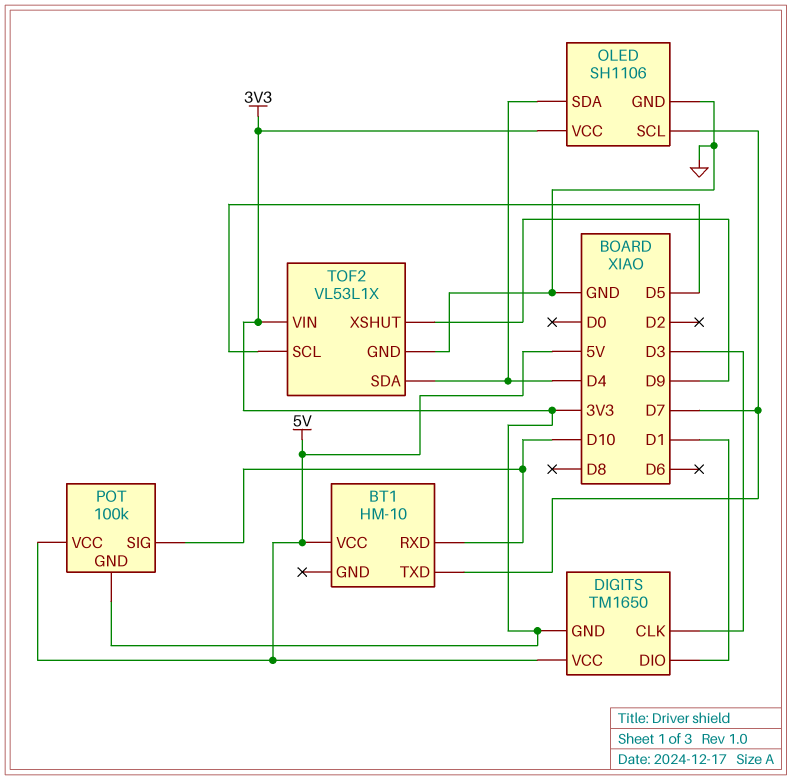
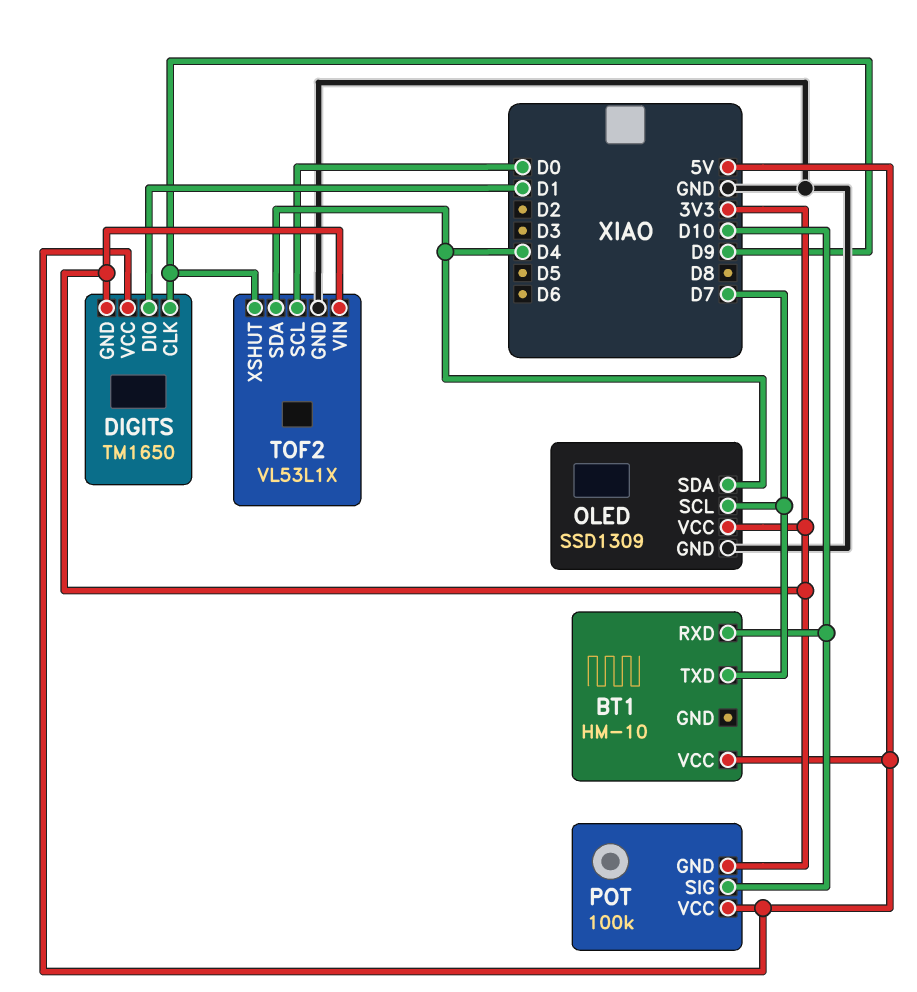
DIGITS pin CLK: D3 -> D9
OLED: SH1106 -> SSD1309
TOF2 pin SCL: D5 -> D0

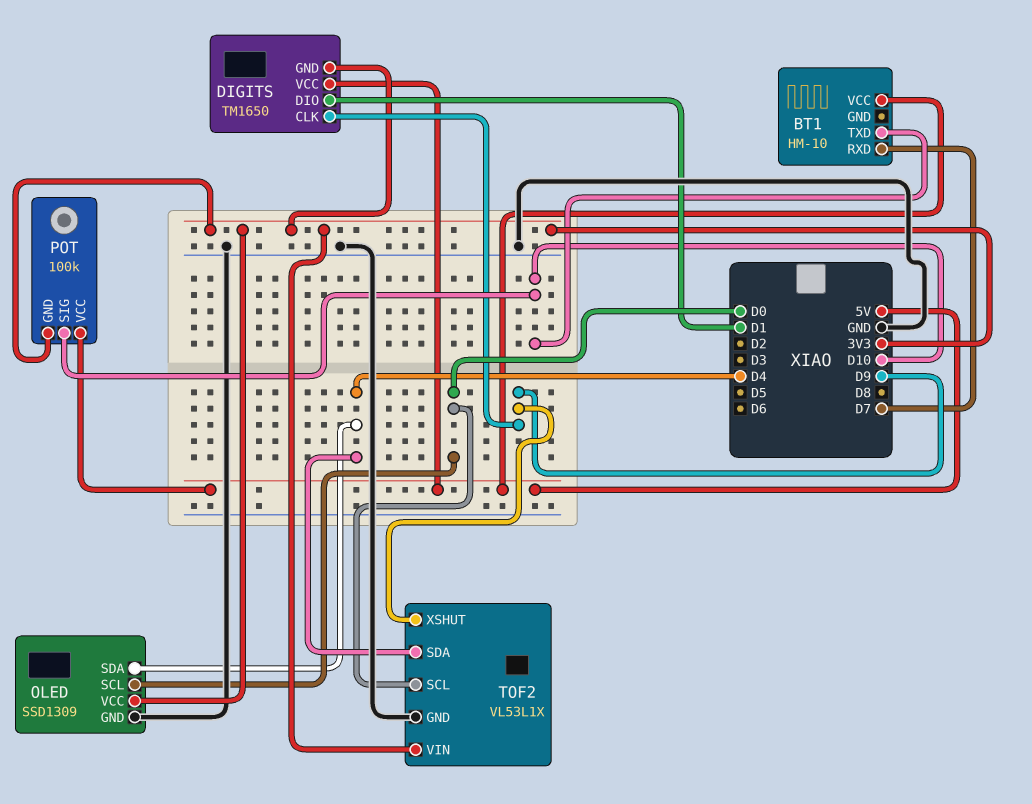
BT1 pin RXD: D10 -> D7
BT1 pin TXD: D7 -> D10
OLED pin SCL: D7 -> D0

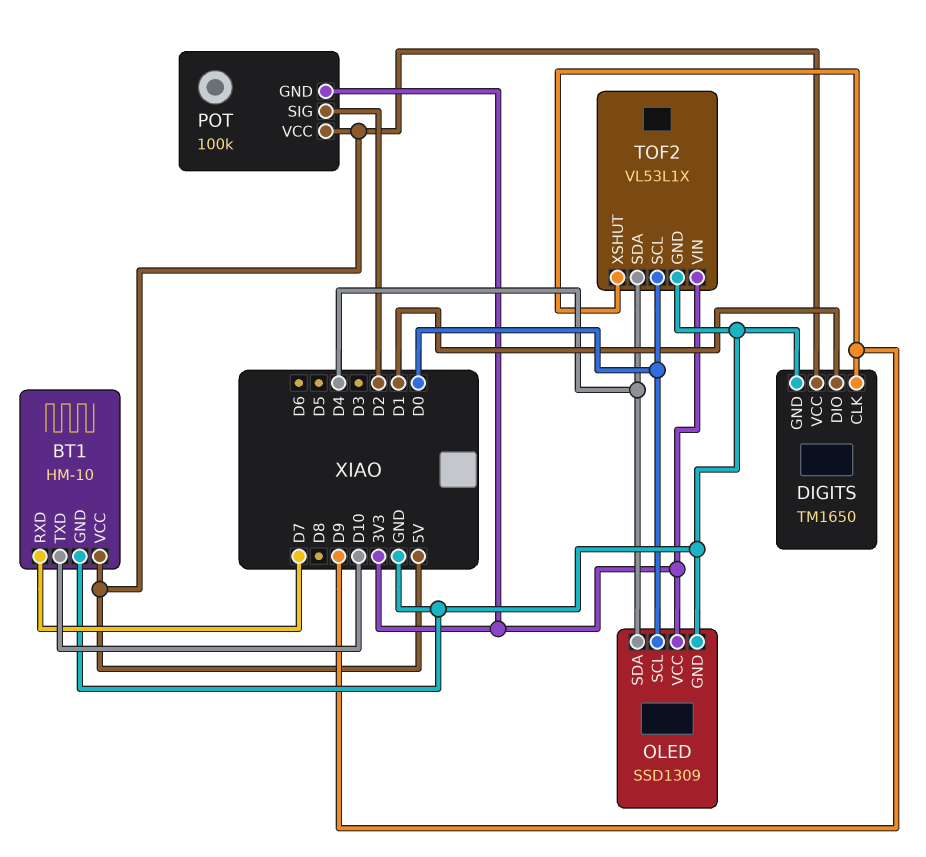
BT1 pin GND: none -> GND
DIGITS pin GND: 3V3 -> GND
POT pin SIG: D10 -> D2

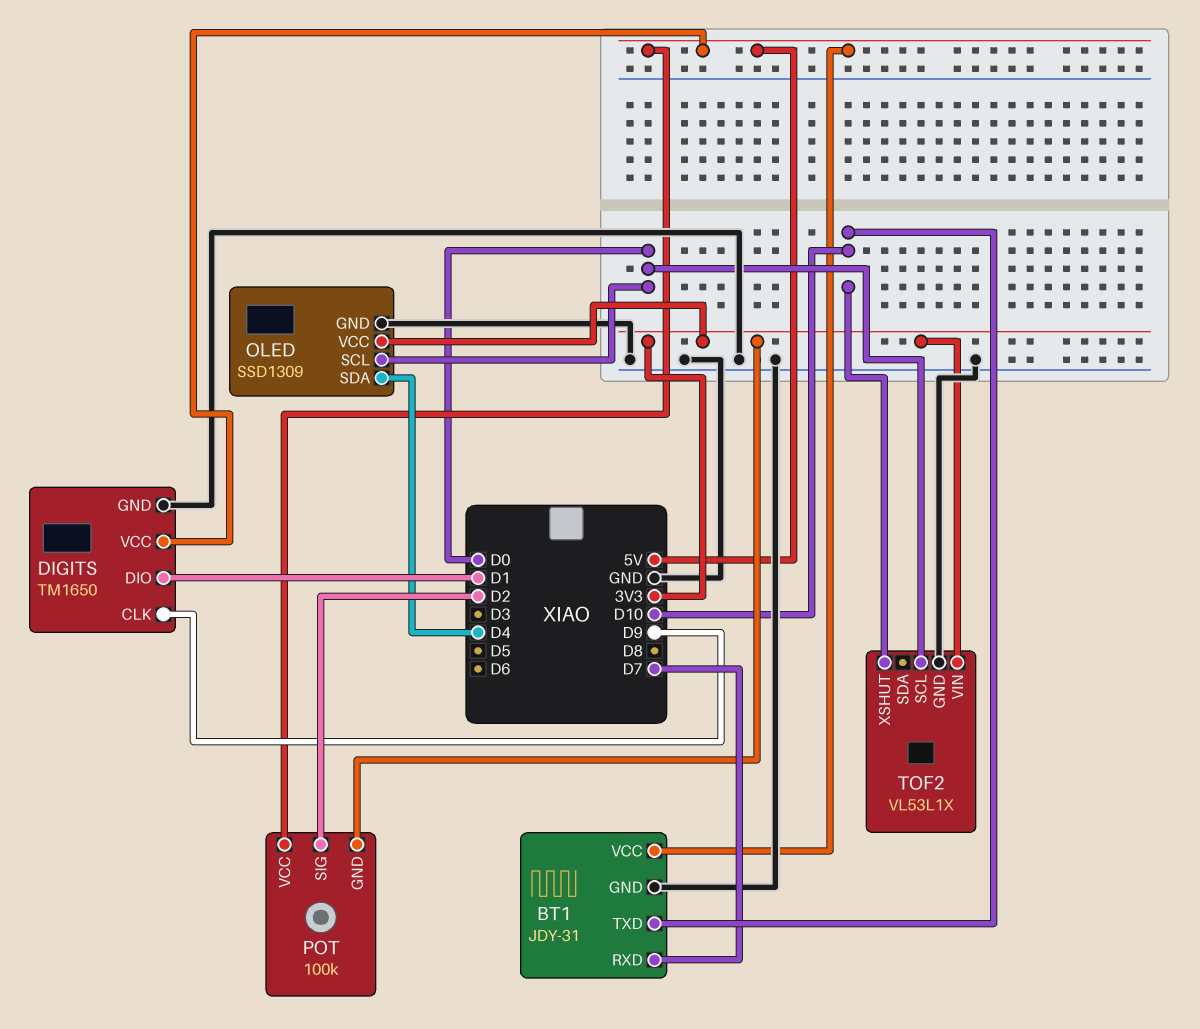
BT1: HM-10 -> JDY-31
TOF2 pin SDA: D4 -> none
TOF2 pin XSHUT: D9 -> D10

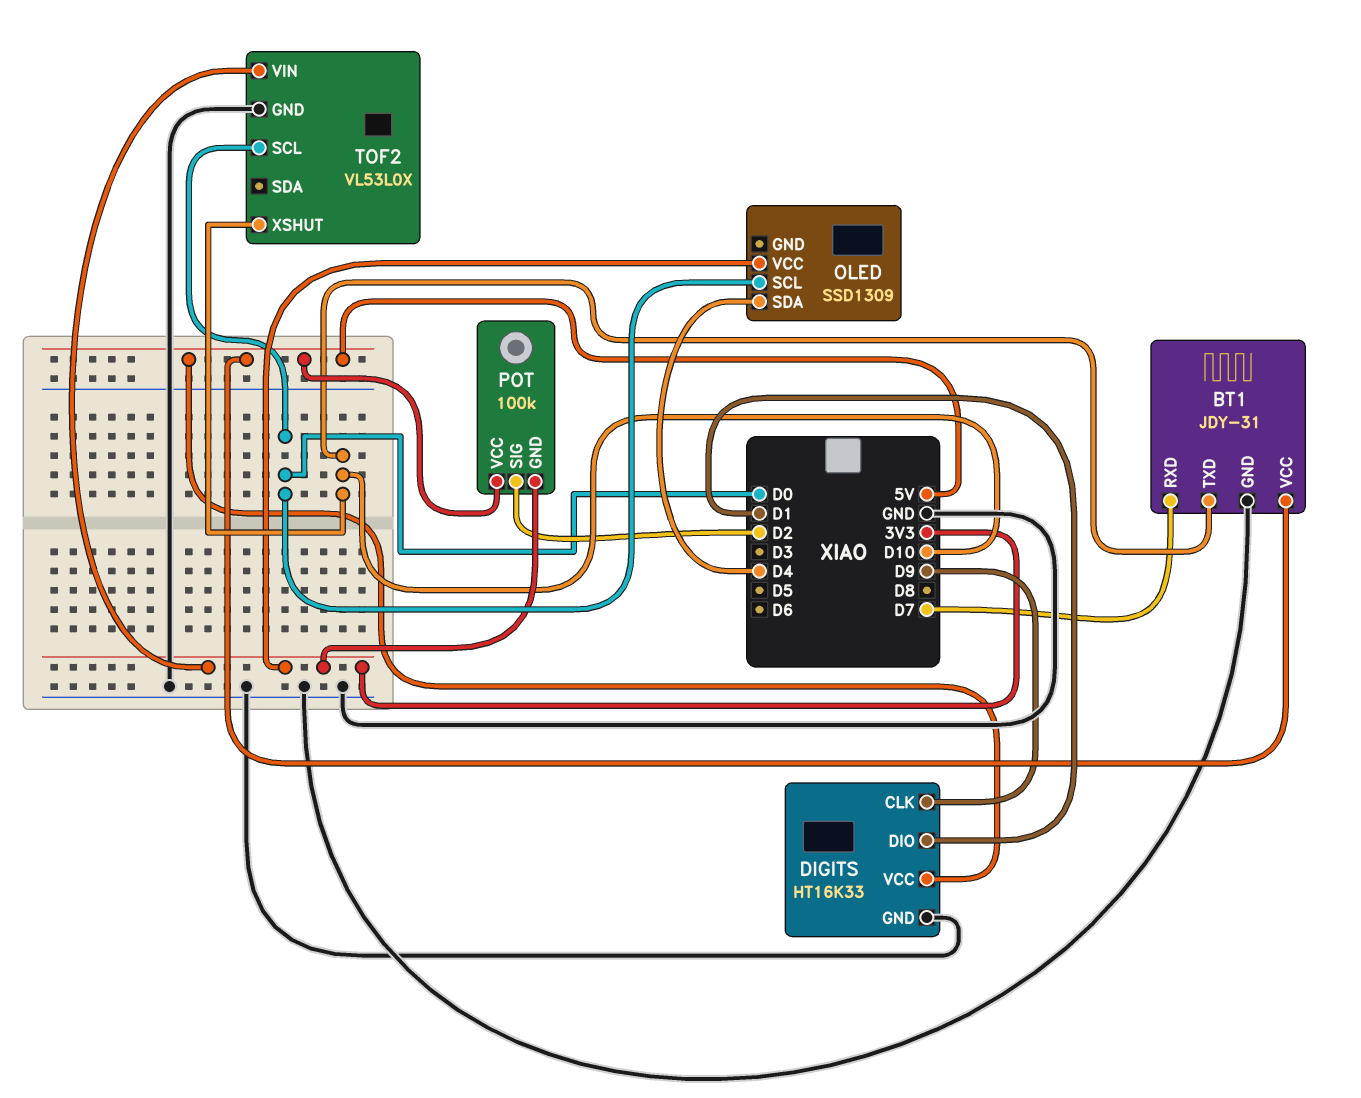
DIGITS: TM1650 -> HT16K33
OLED pin GND: GND -> none
TOF2: VL53L1X -> VL53L0X

